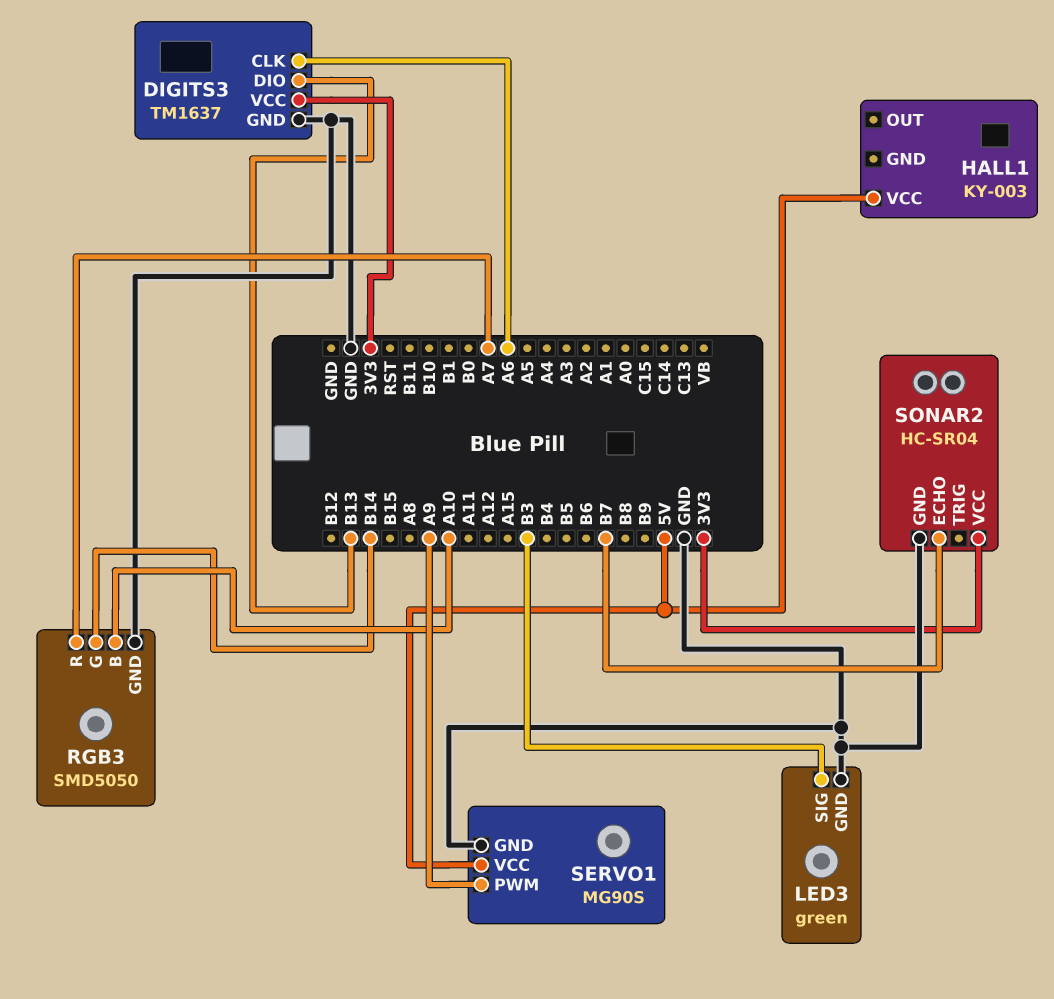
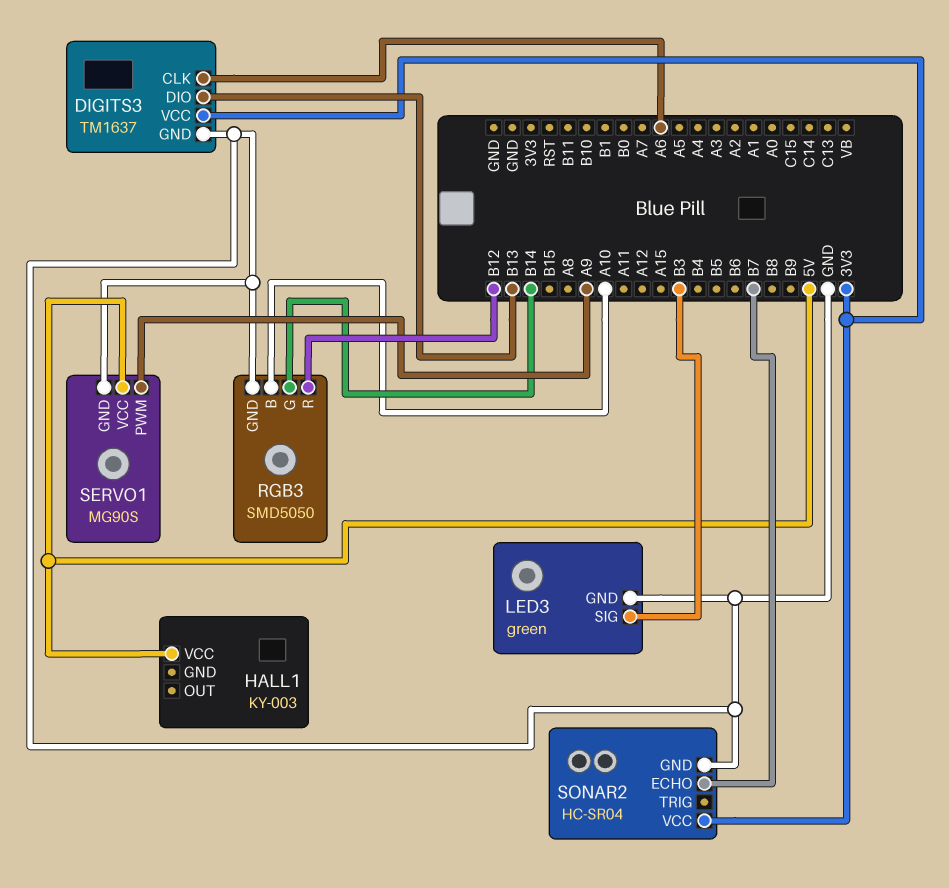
RGB3 pin R: A7 -> B12

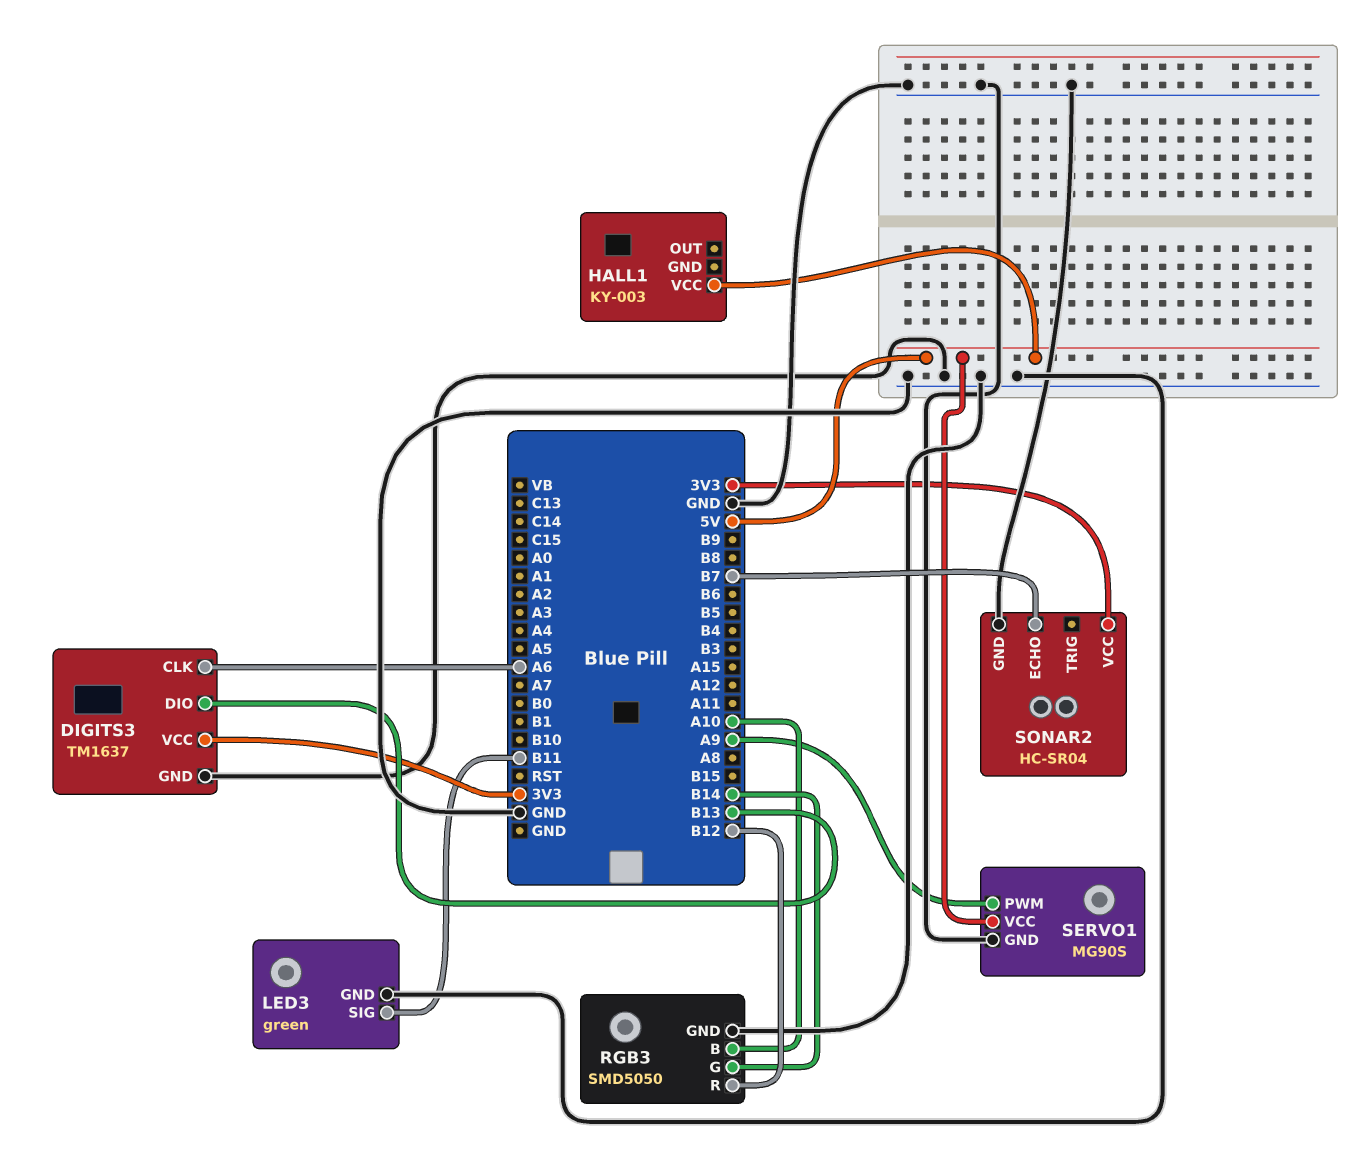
LED3 pin SIG: B3 -> B11

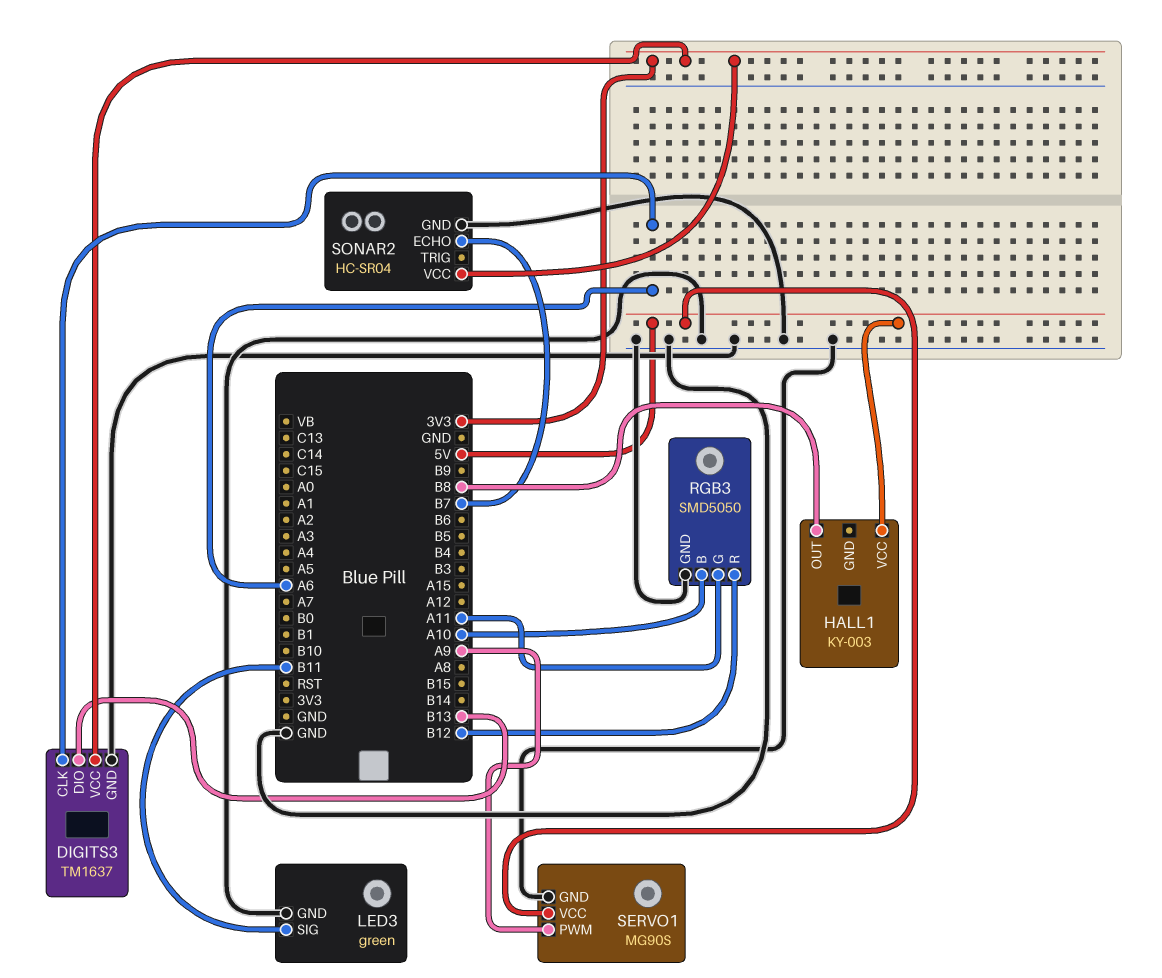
HALL1 pin OUT: none -> B8
RGB3 pin G: B14 -> A11

